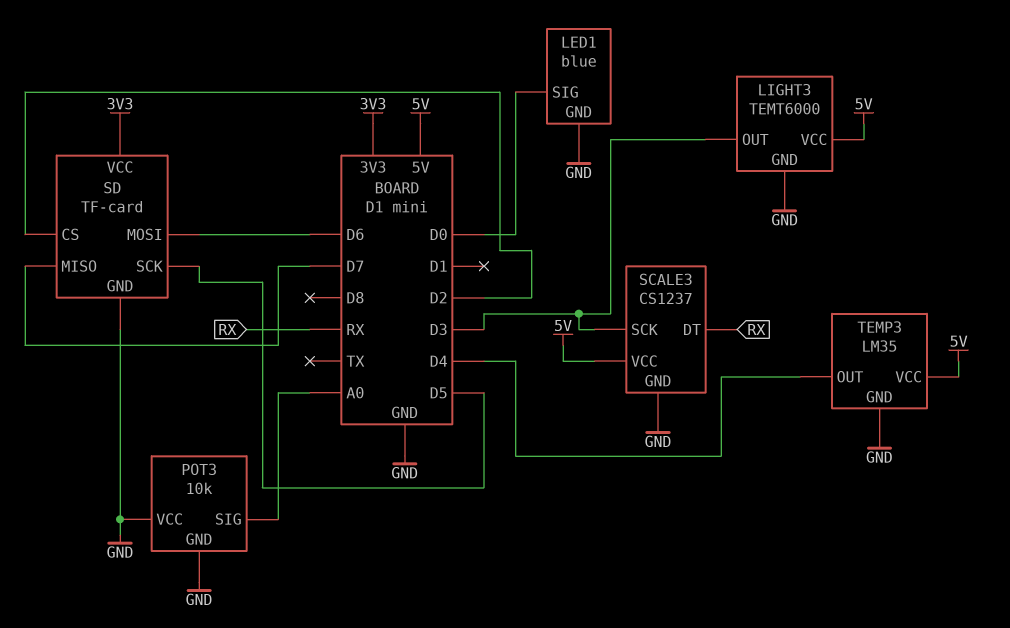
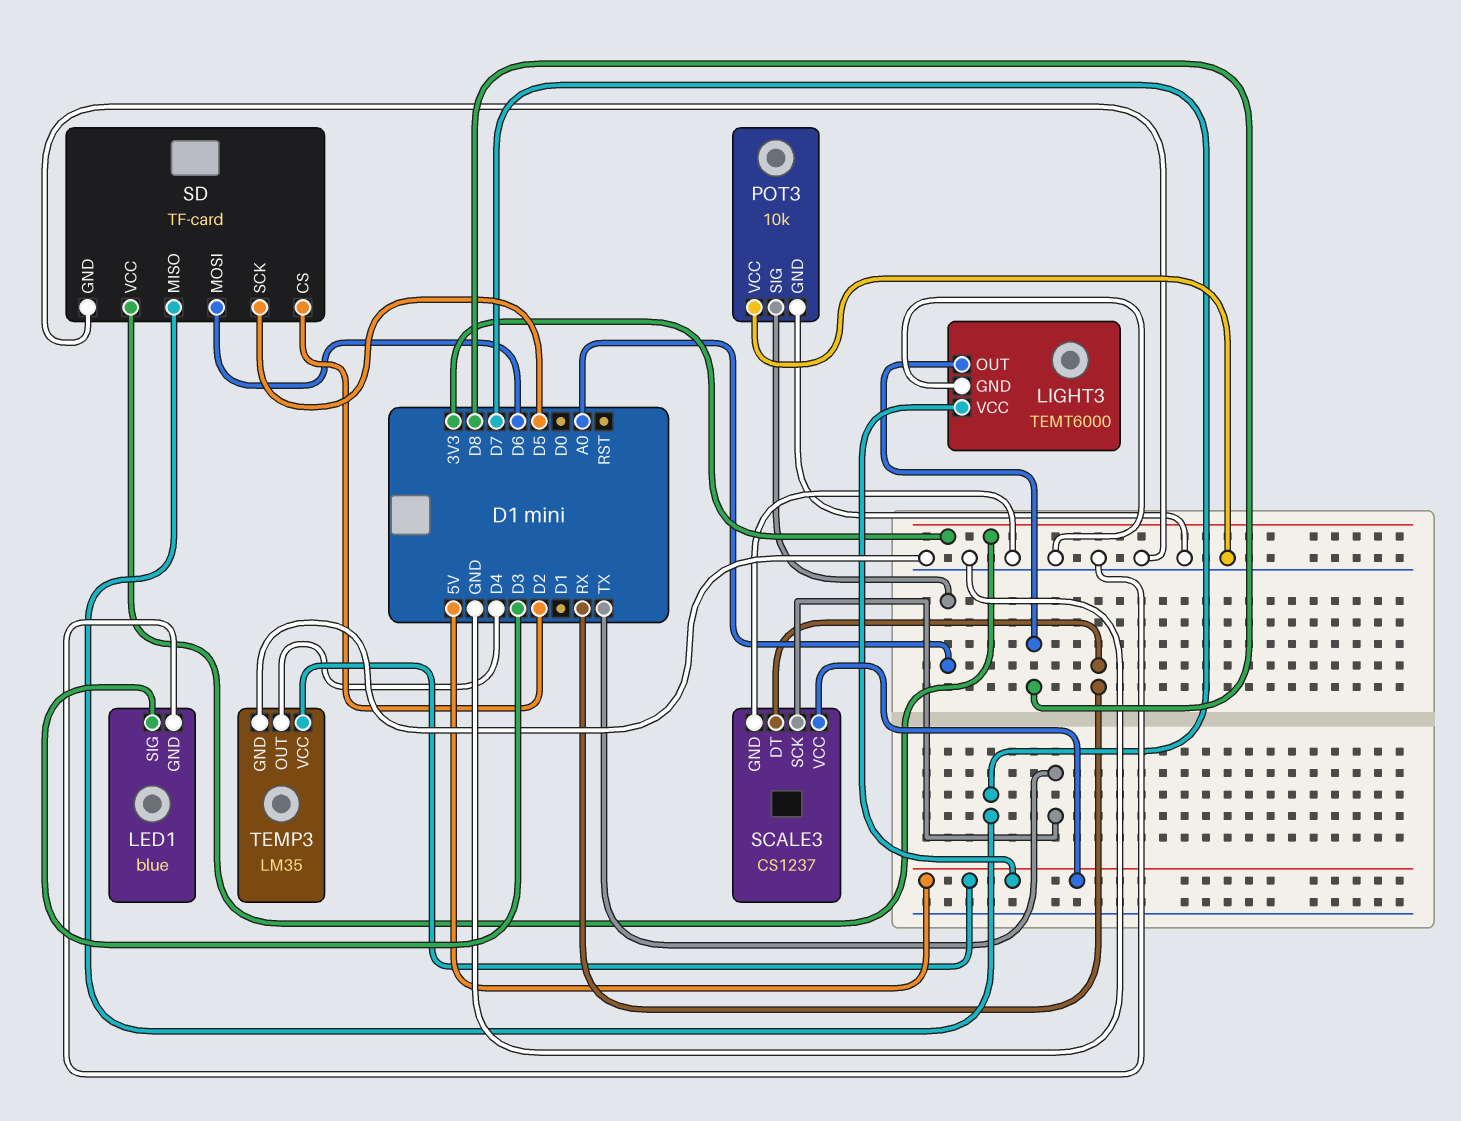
LED1 pin SIG: D0 -> D3
LIGHT3 pin OUT: D3 -> D8
SCALE3 pin SCK: D3 -> TX

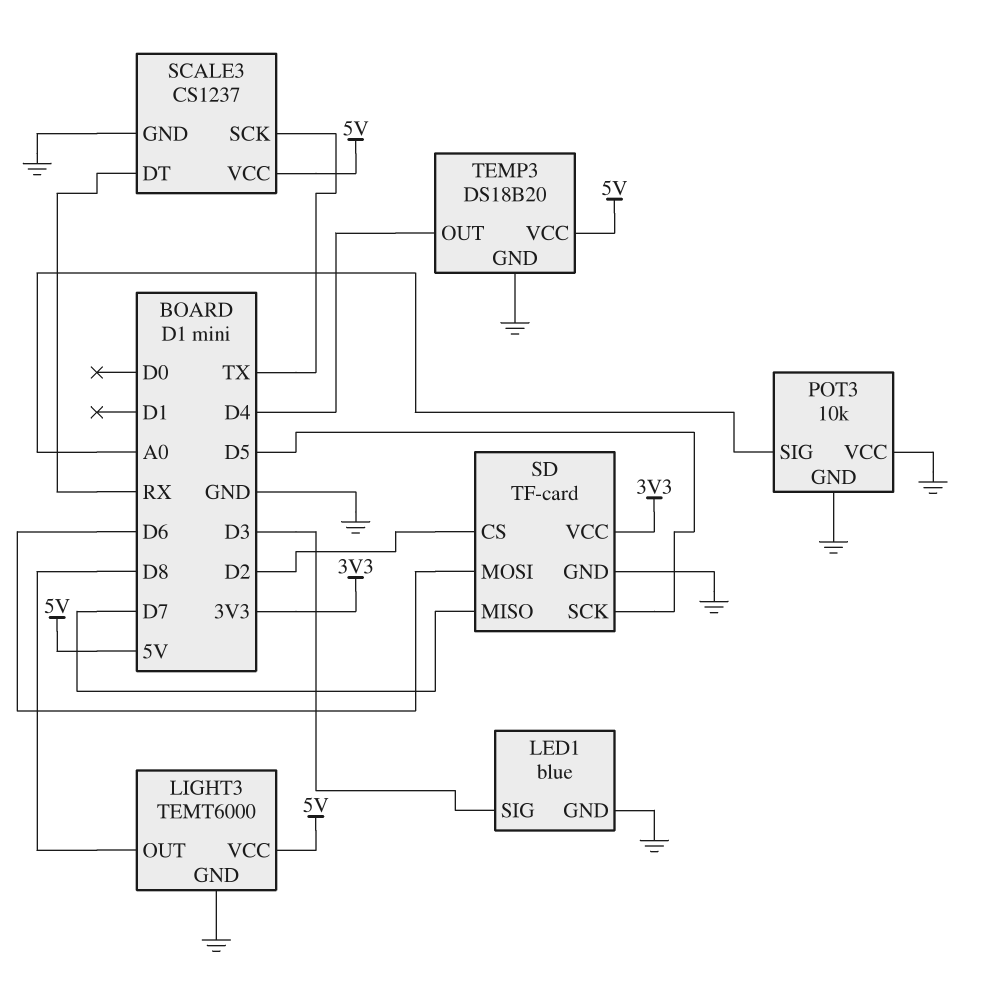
TEMP3: LM35 -> DS18B20

